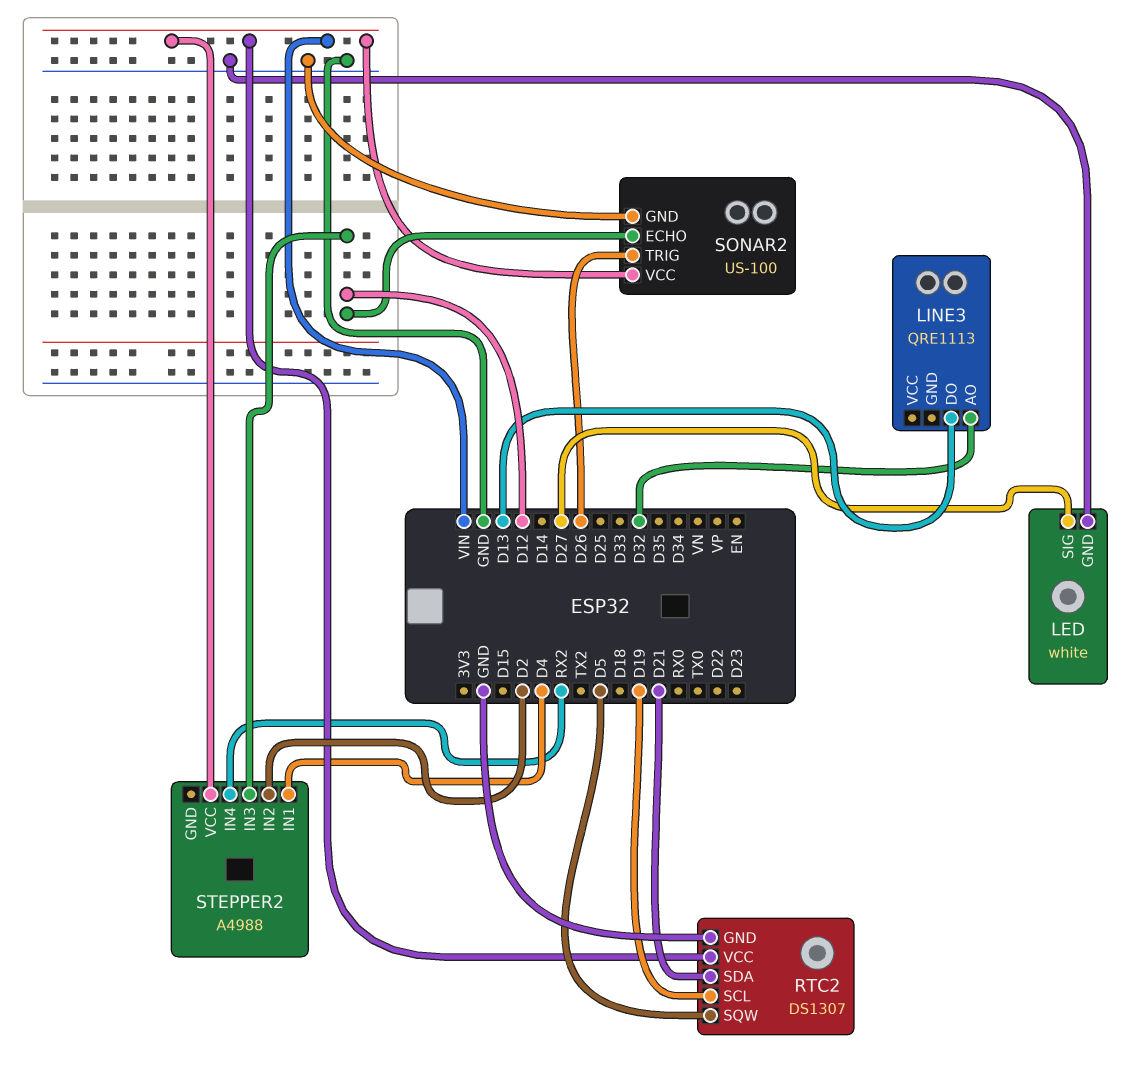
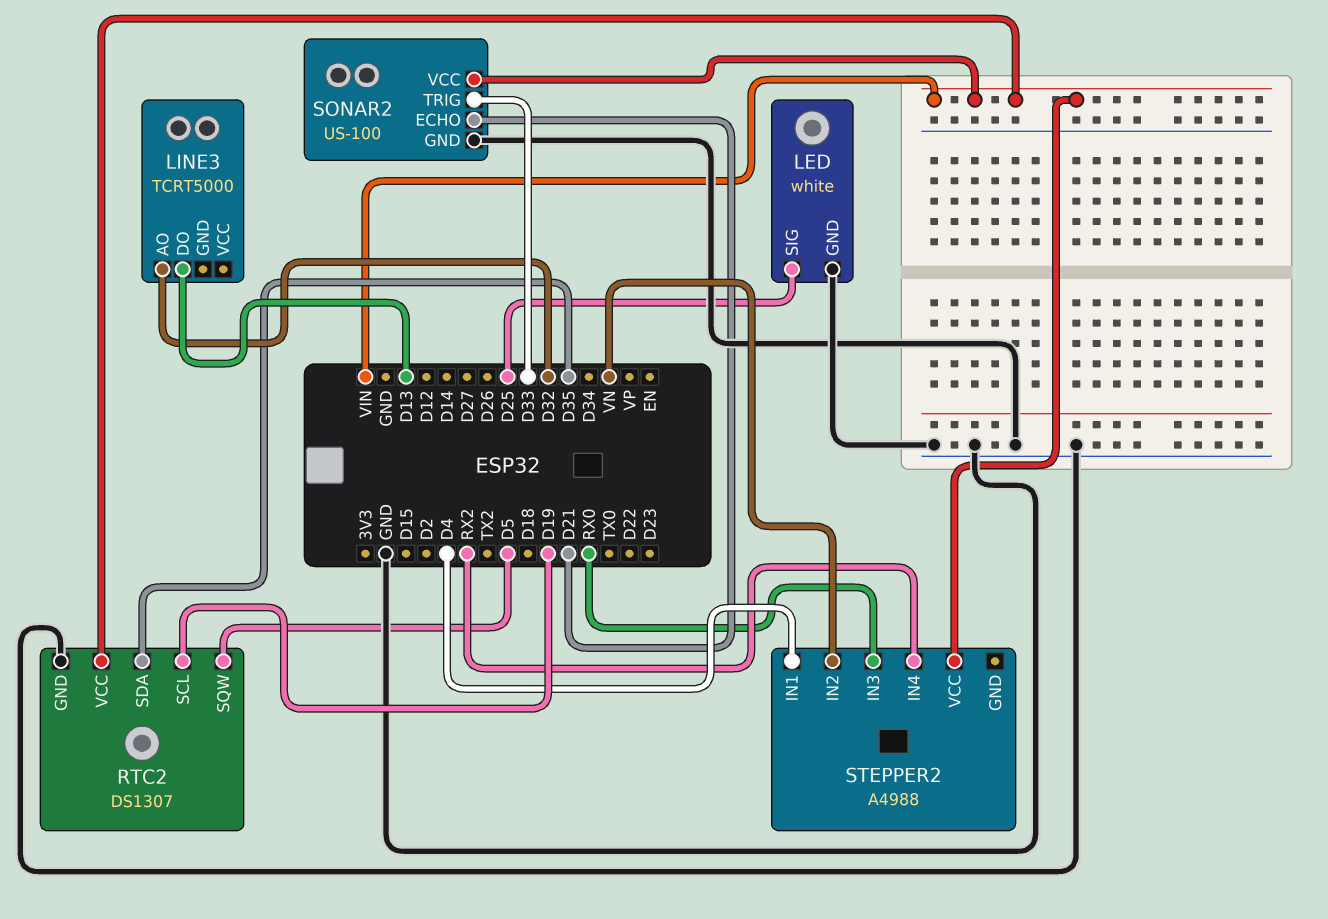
LED pin SIG: D27 -> D25
LINE3: QRE1113 -> TCRT5000
RTC2 pin SDA: D21 -> D35
SONAR2 pin ECHO: D12 -> D21
SONAR2 pin TRIG: D26 -> D33
STEPPER2 pin IN2: D2 -> VN
STEPPER2 pin IN3: D12 -> RX0

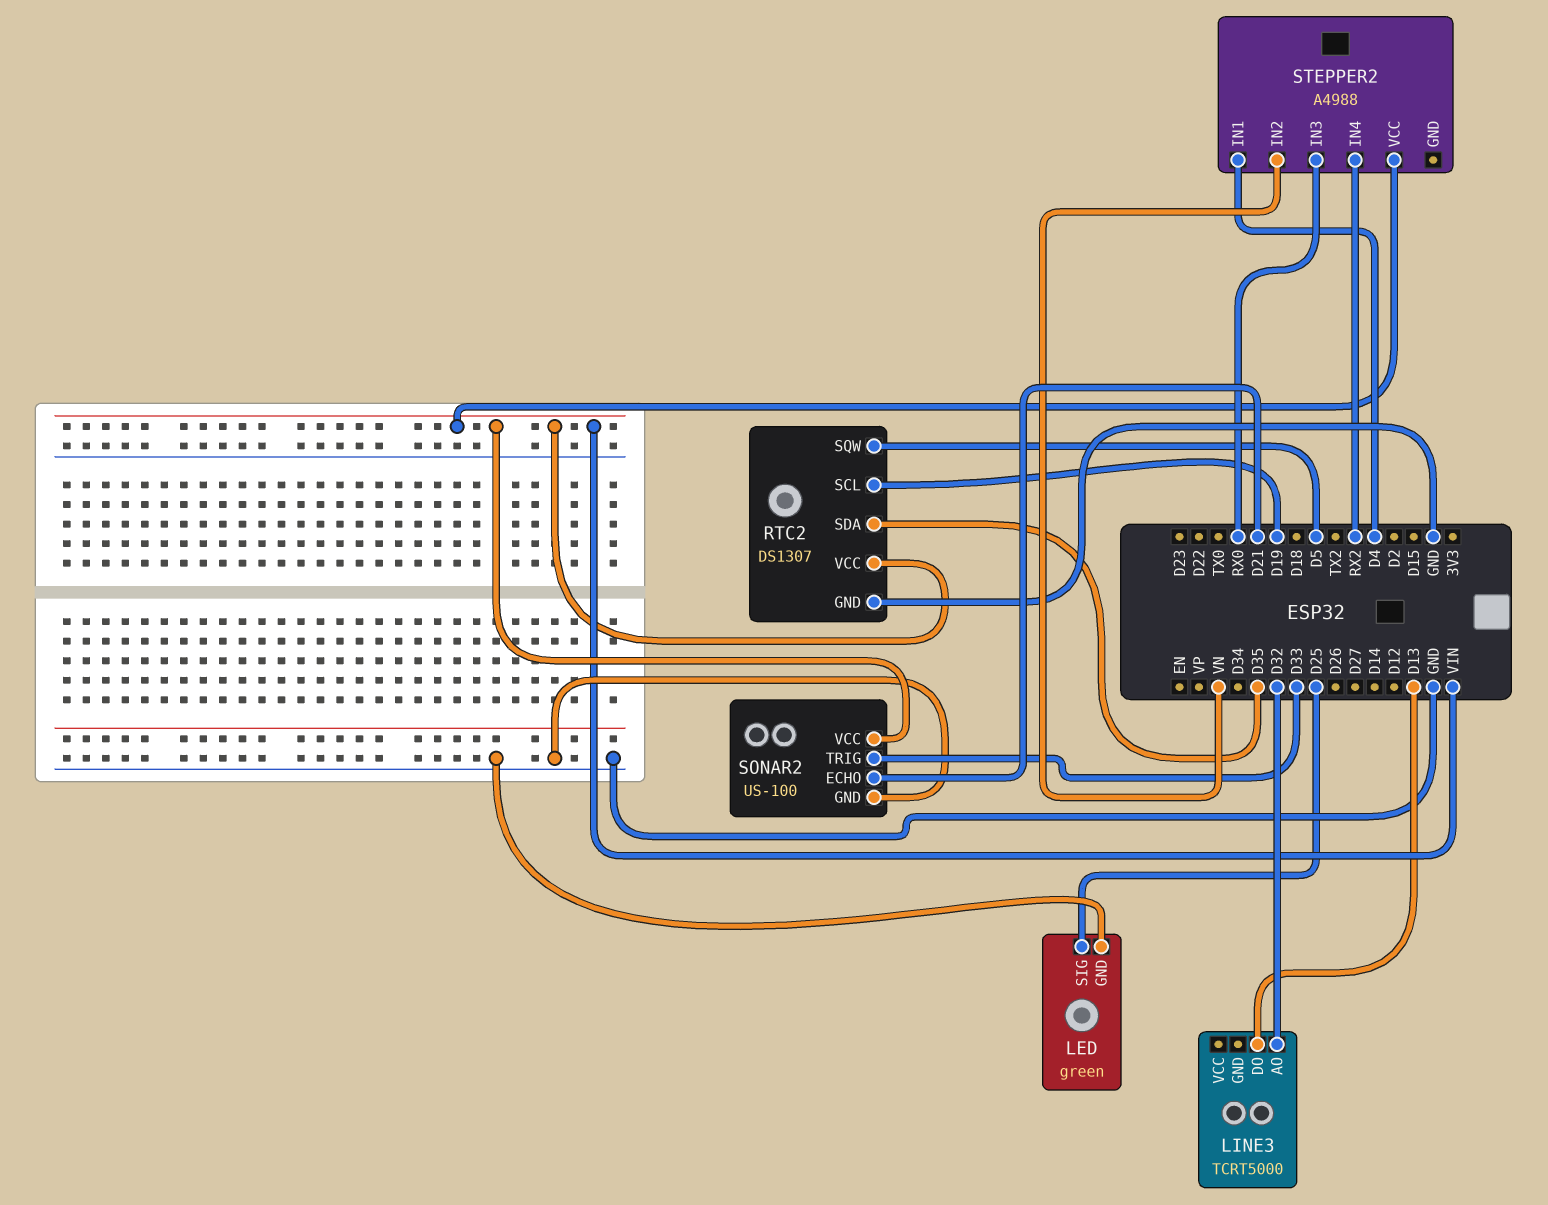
LED: white -> green

